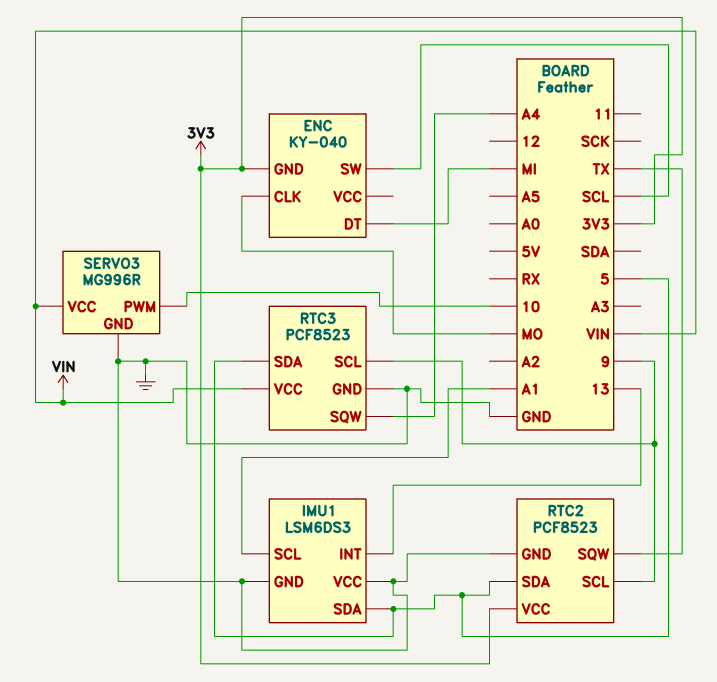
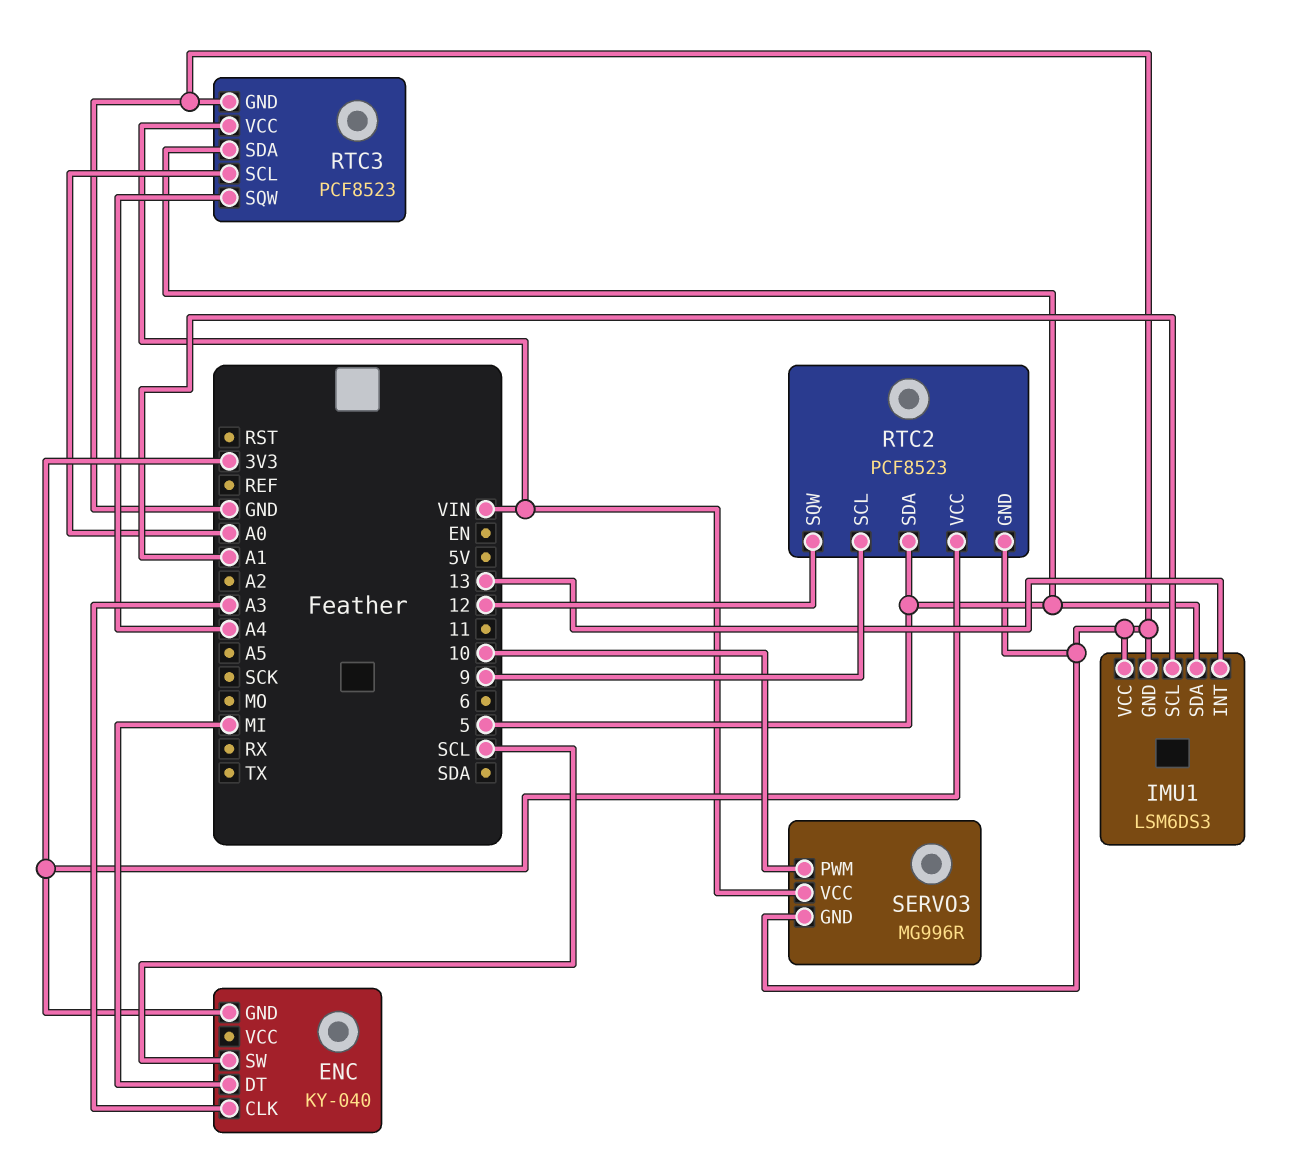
ENC pin CLK: MO -> A3
RTC2 pin SQW: TX -> 12
RTC3 pin SCL: 9 -> A0

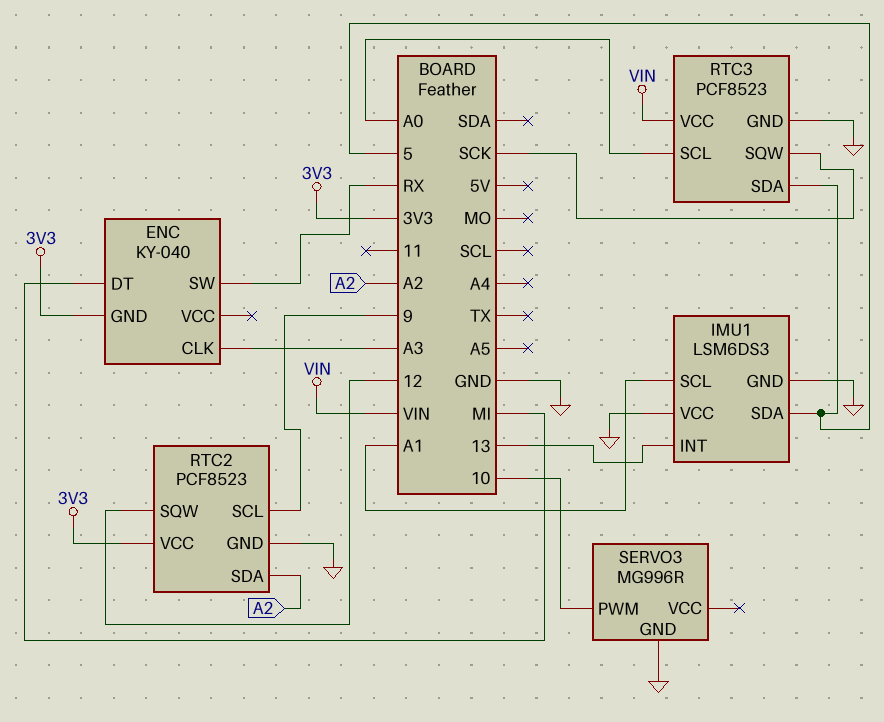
ENC pin SW: SCL -> RX
RTC2 pin SDA: 5 -> A2
RTC3 pin SQW: A4 -> SCK
SERVO3 pin VCC: VIN -> none

